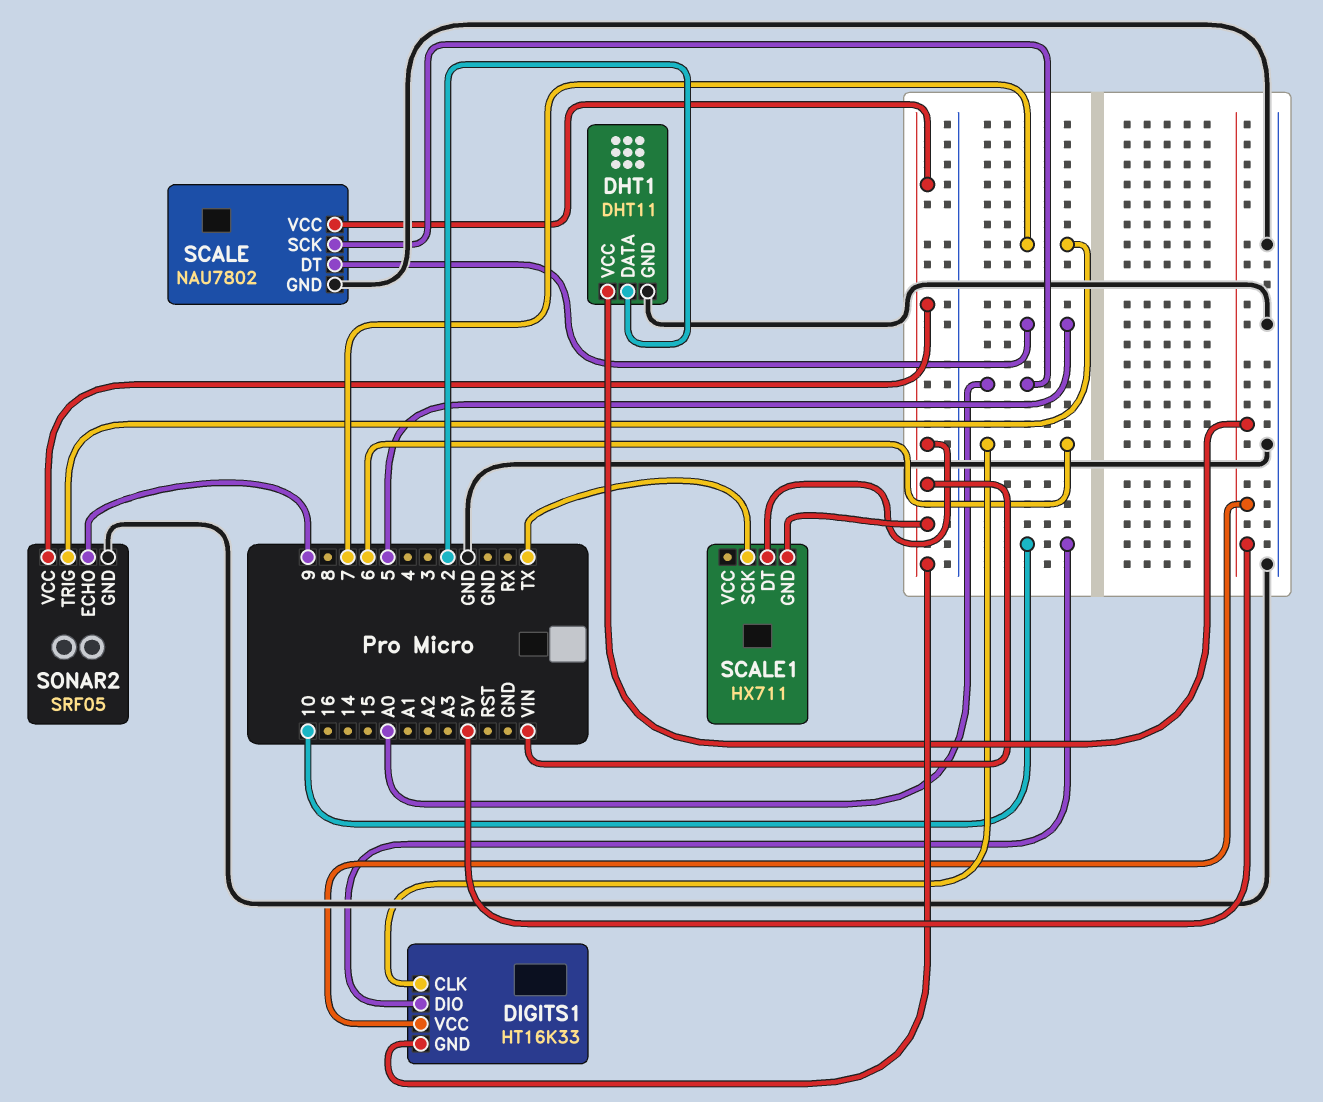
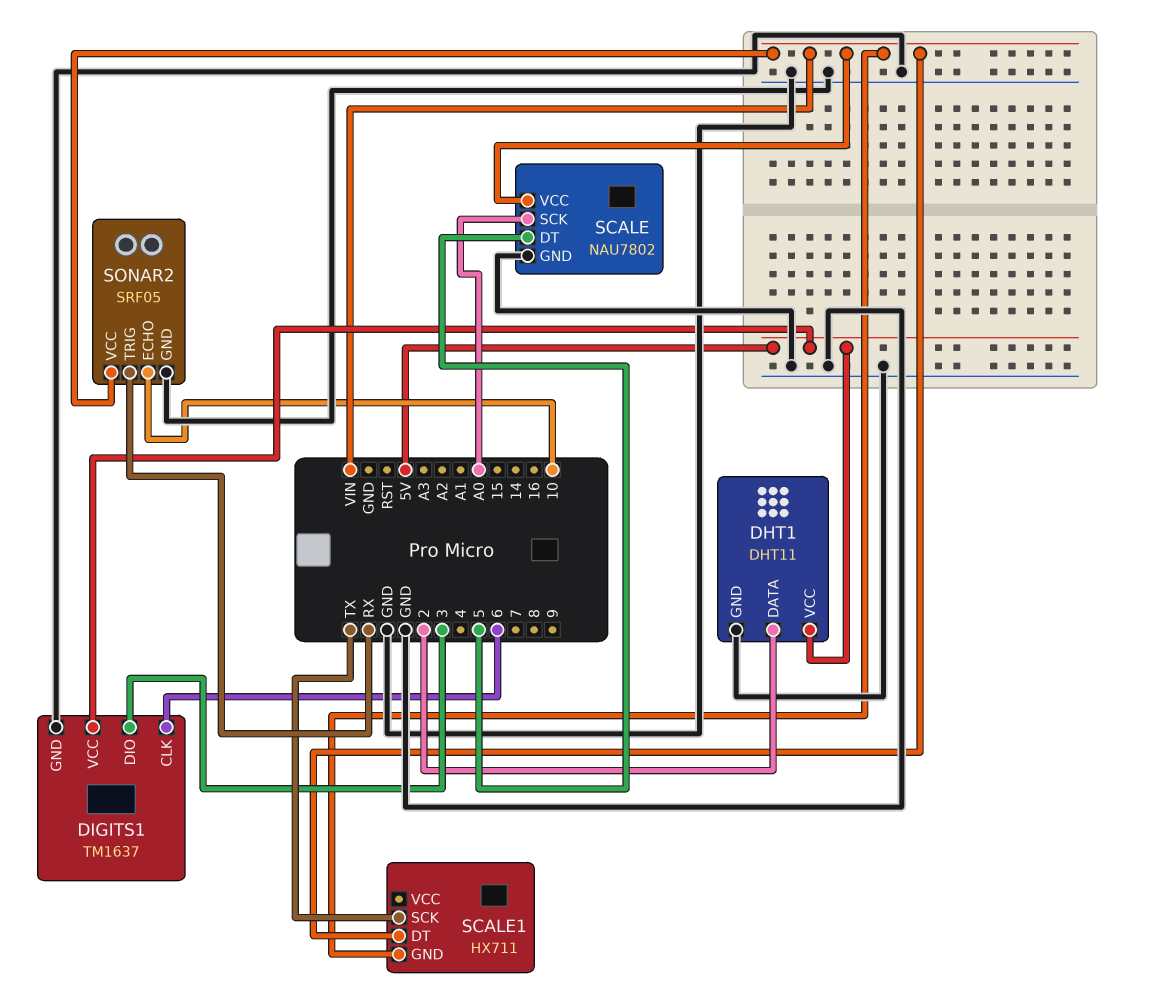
DIGITS1: HT16K33 -> TM1637
DIGITS1 pin DIO: 10 -> 3
DIGITS1 pin GND: VIN -> GND
SONAR2 pin ECHO: 9 -> 10
SONAR2 pin TRIG: 7 -> RX

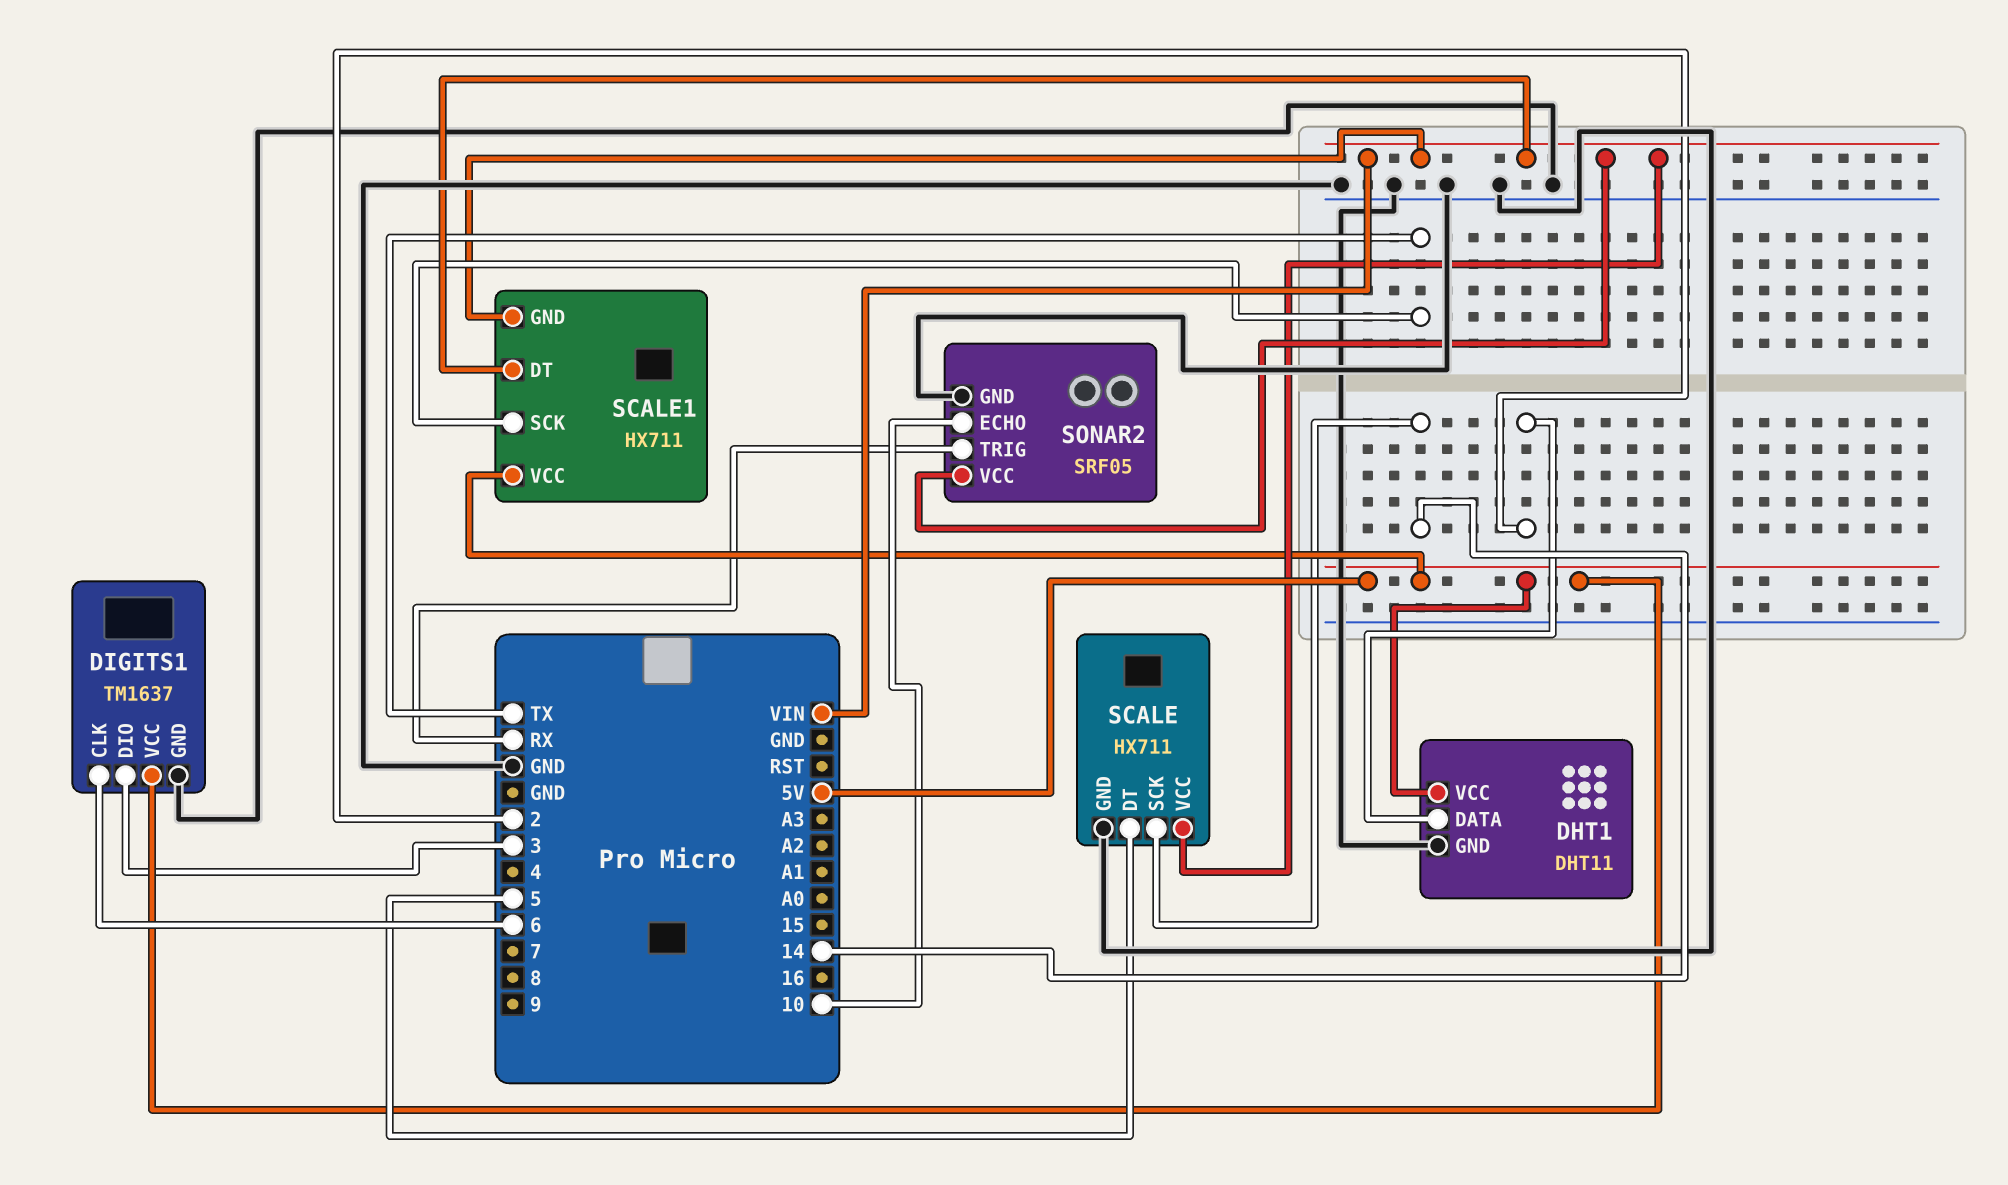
SCALE: NAU7802 -> HX711
SCALE pin SCK: A0 -> 14
SCALE1 pin VCC: none -> 5V

